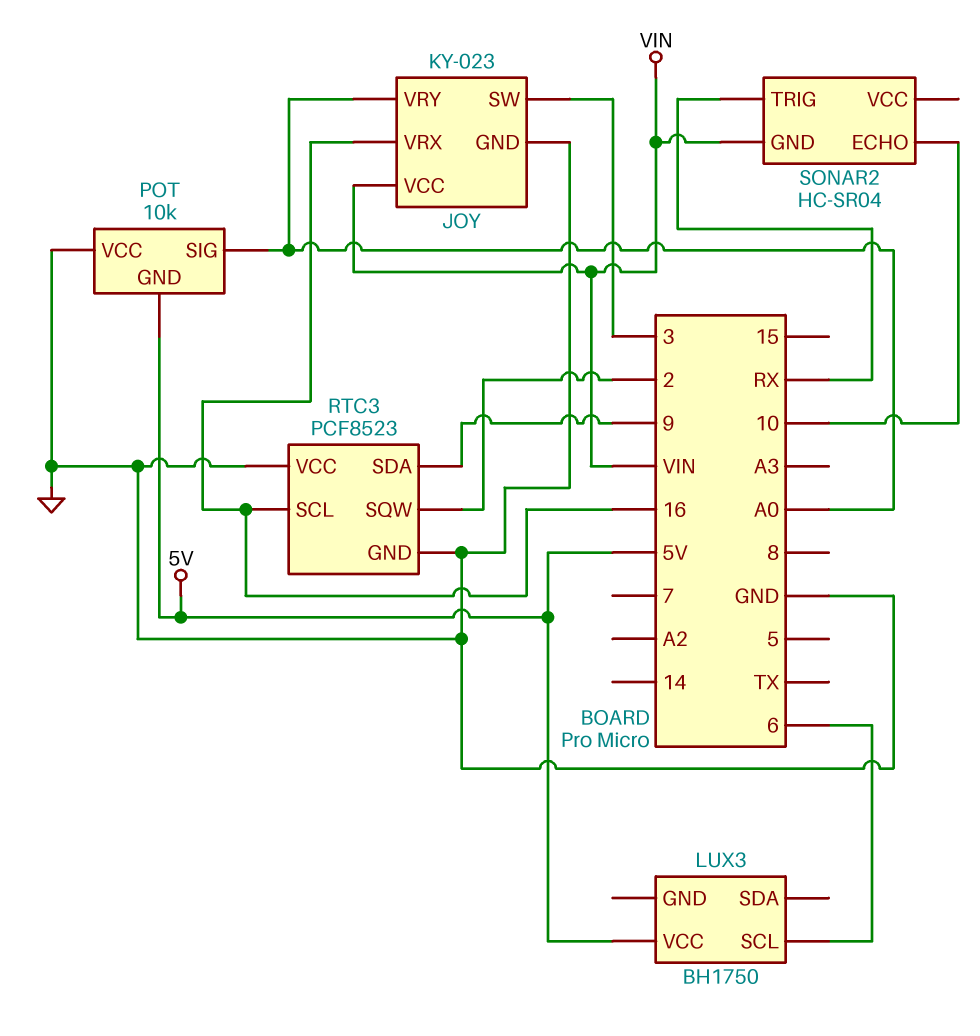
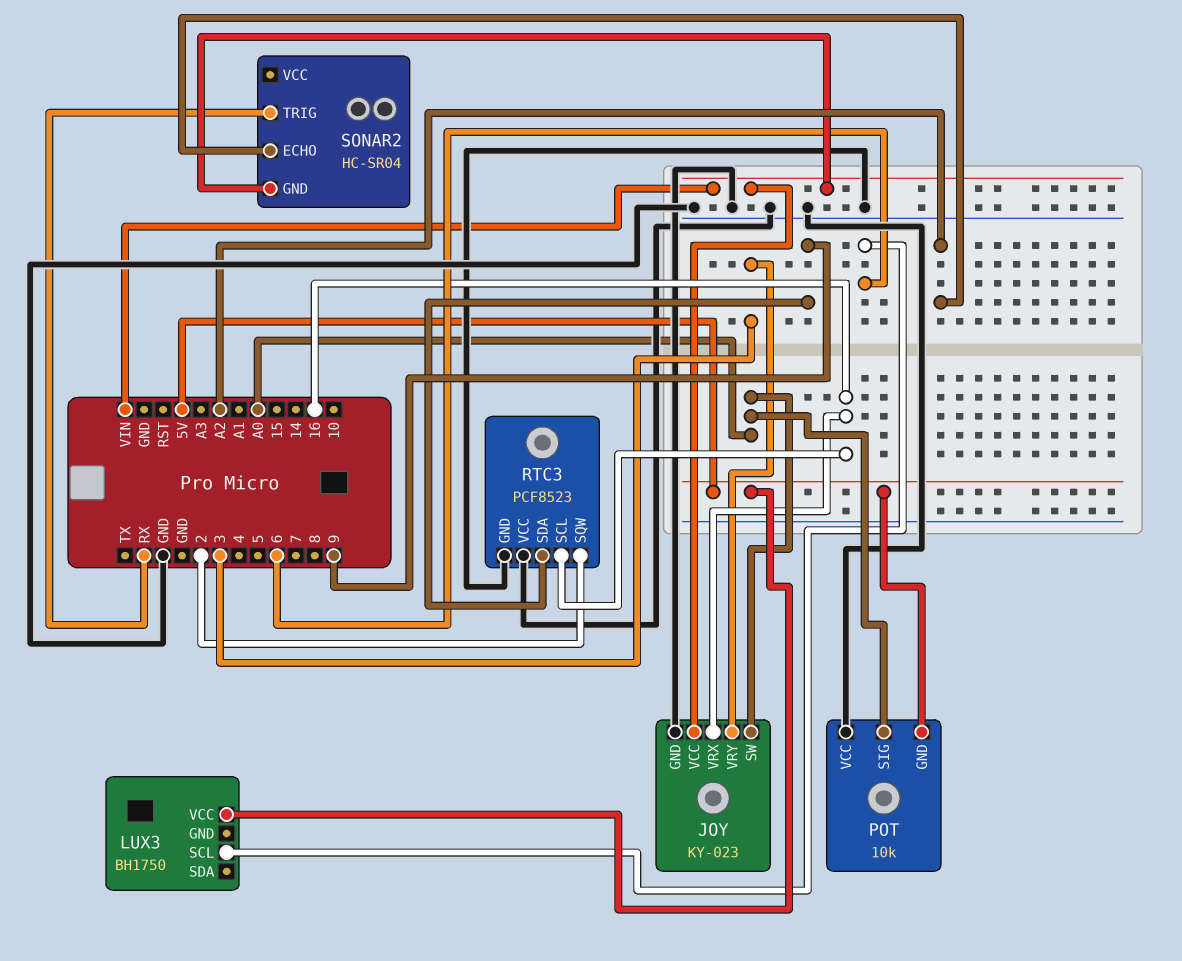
JOY pin SW: 3 -> A0
JOY pin VRY: A0 -> 3
SONAR2 pin ECHO: 10 -> A2

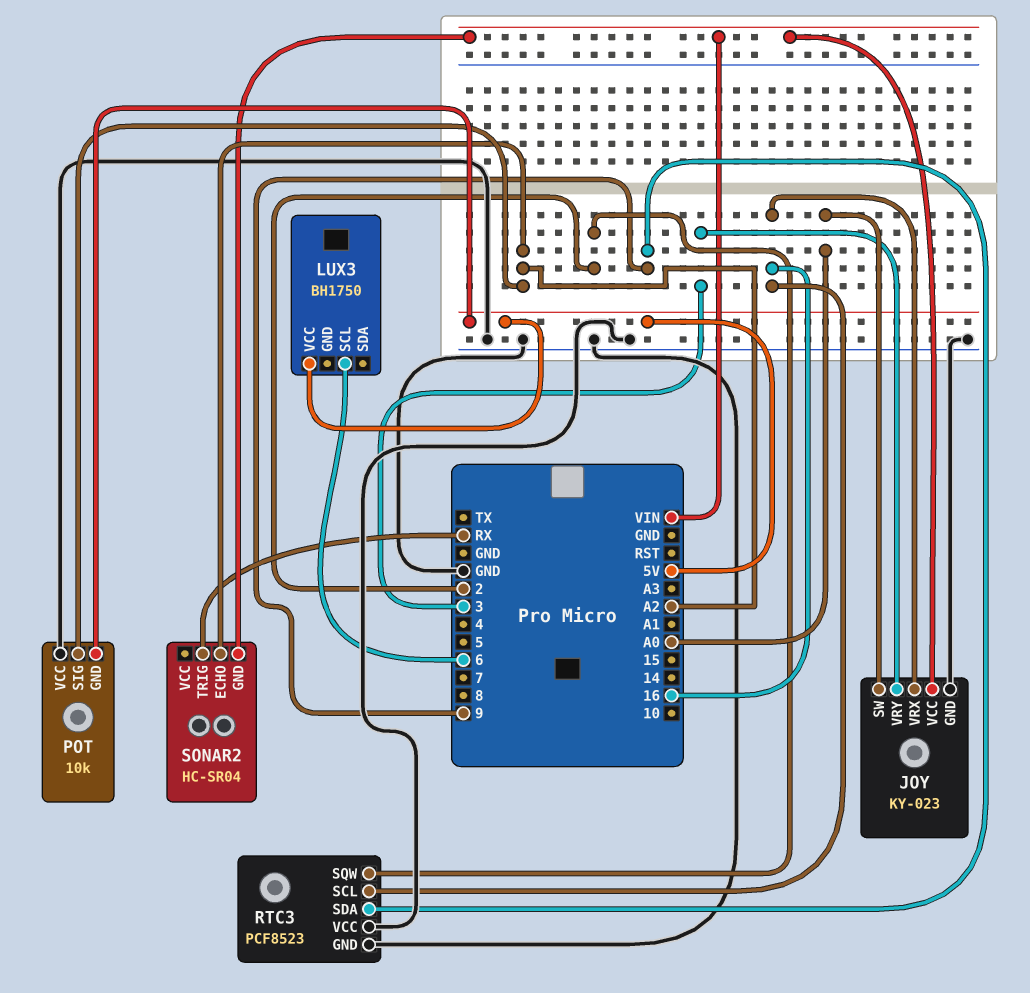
POT pin SIG: A0 -> A2

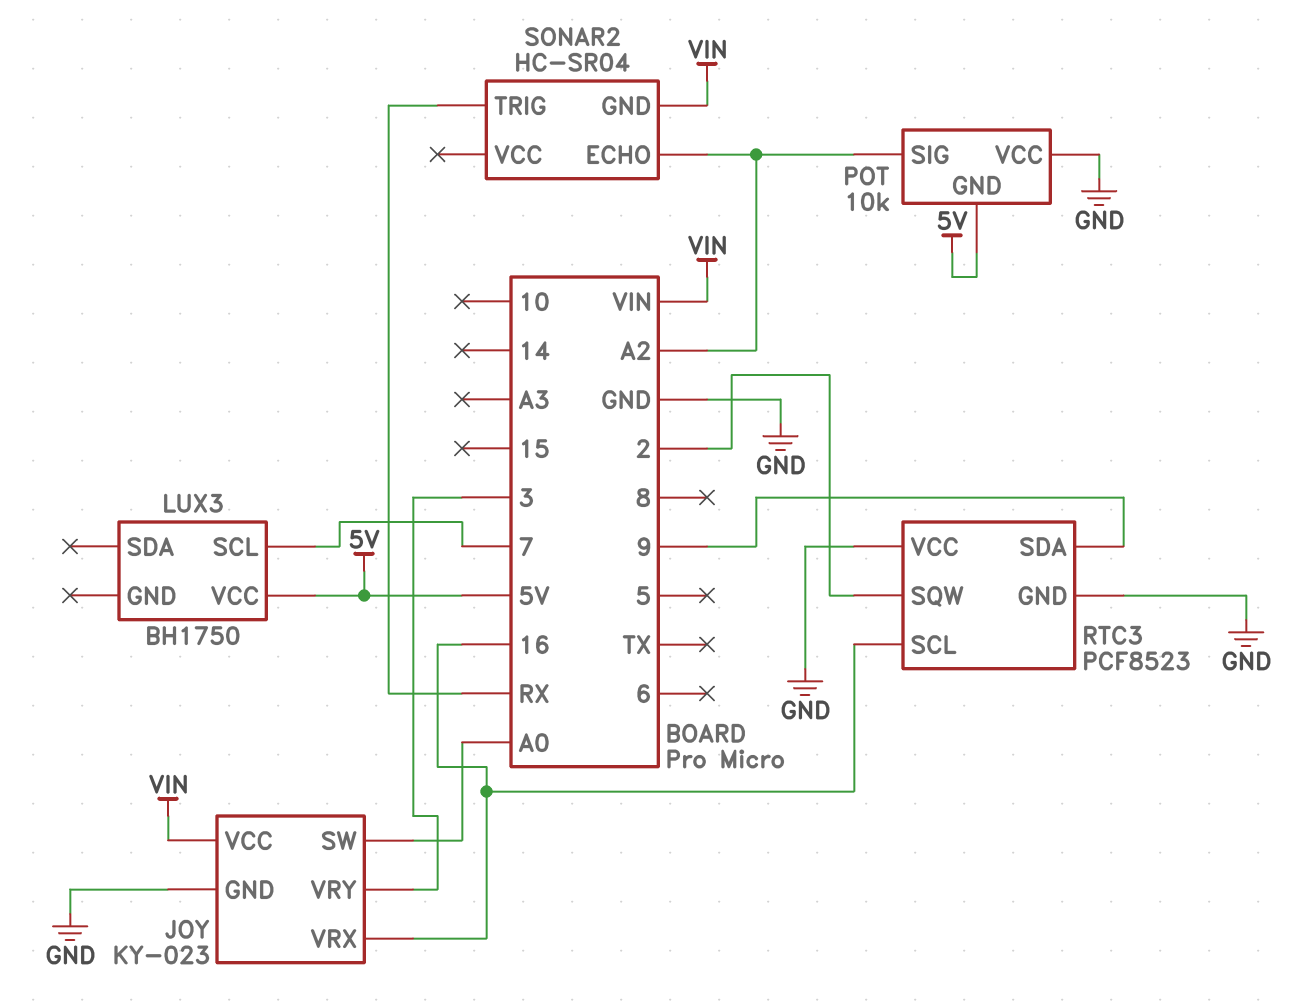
LUX3 pin SCL: 6 -> 7

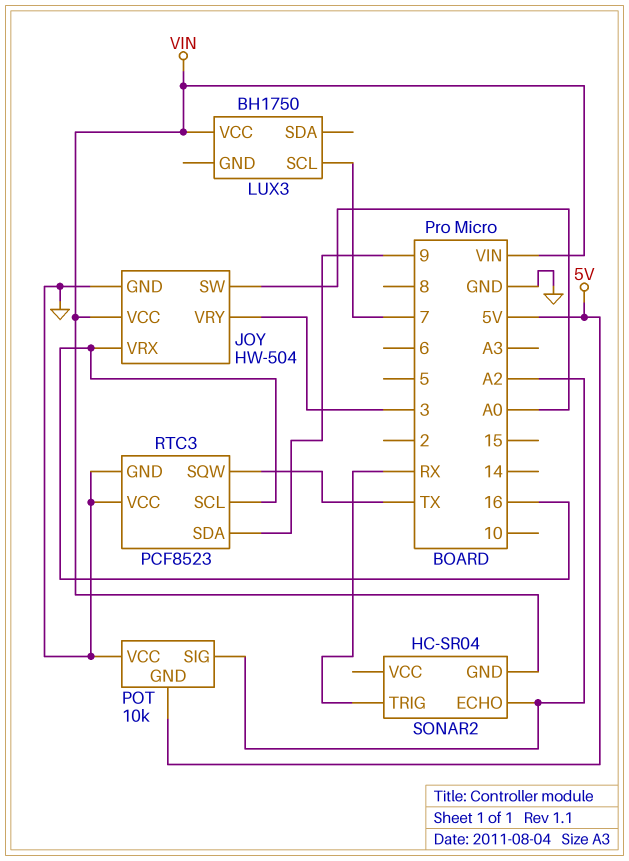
JOY: KY-023 -> HW-504
LUX3 pin VCC: 5V -> VIN
RTC3 pin SQW: 2 -> TX

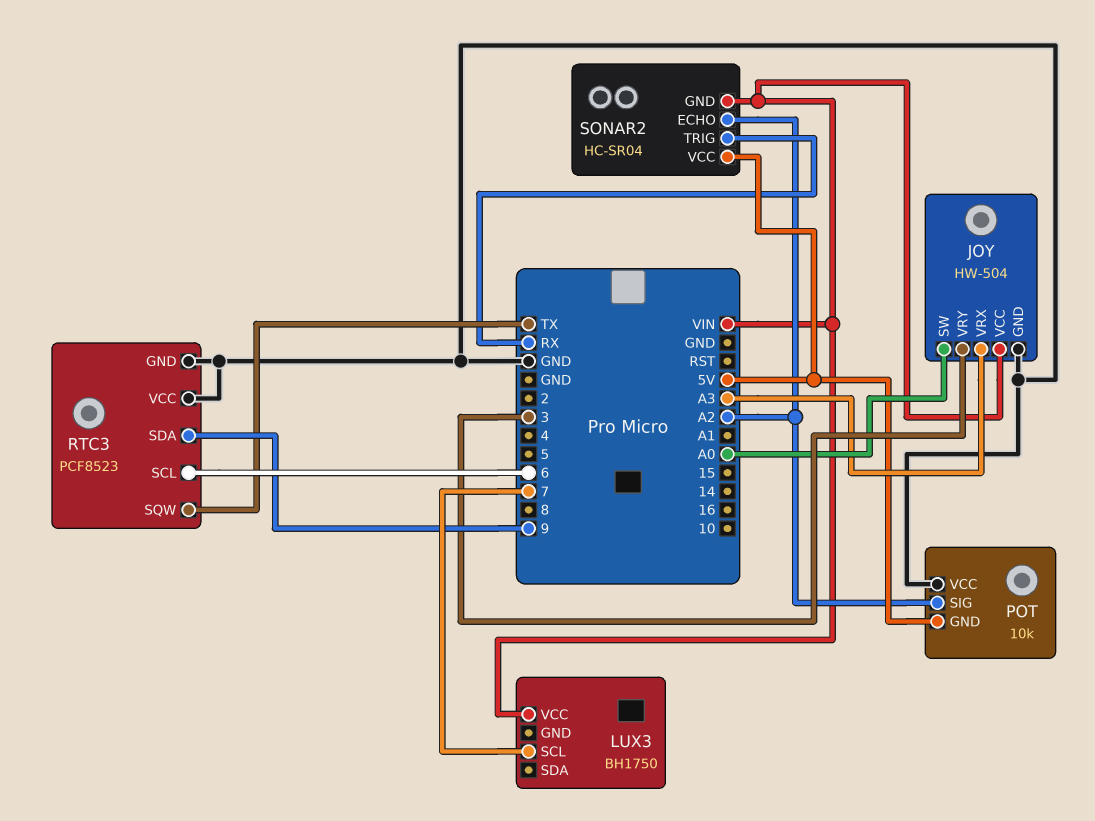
JOY pin VRX: 16 -> A3
RTC3 pin SCL: 16 -> 6
SONAR2 pin VCC: none -> 5V

